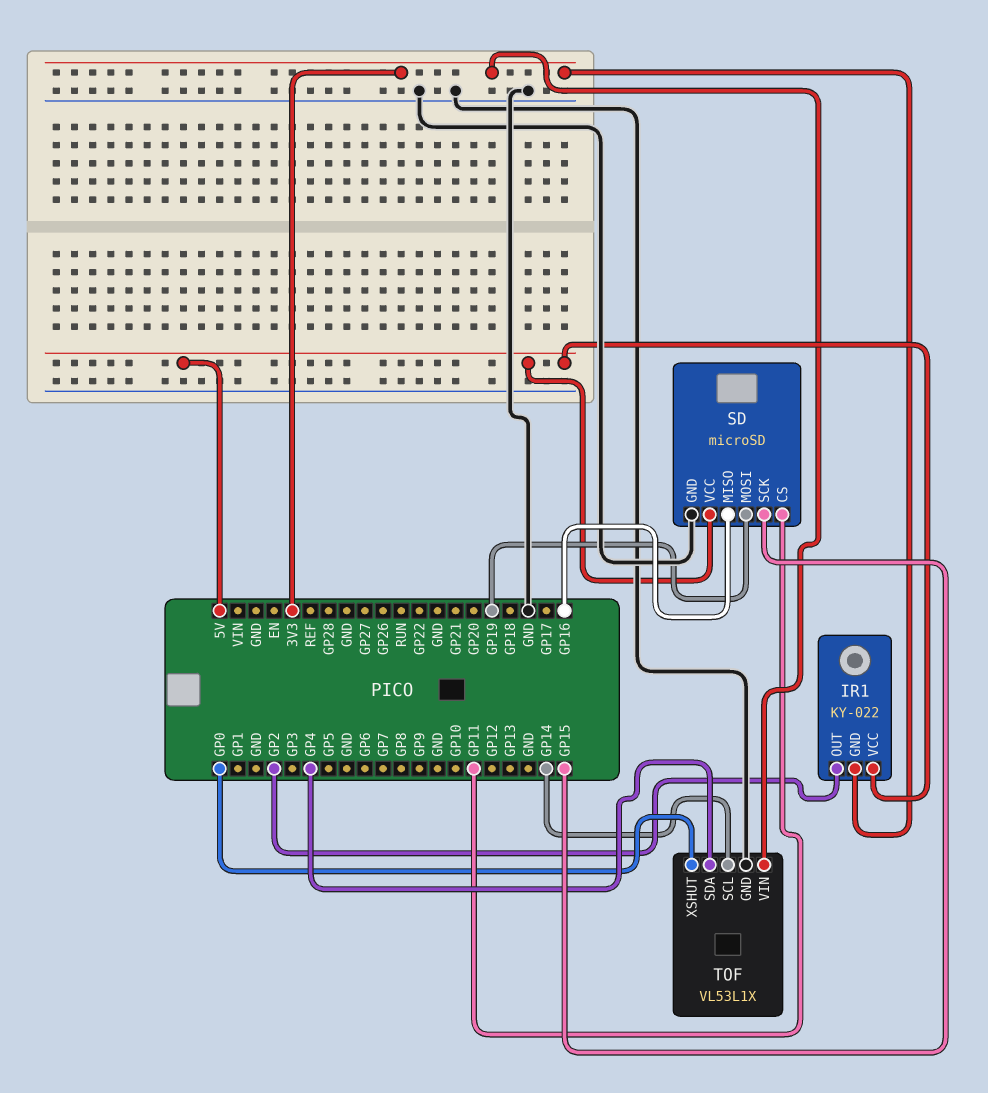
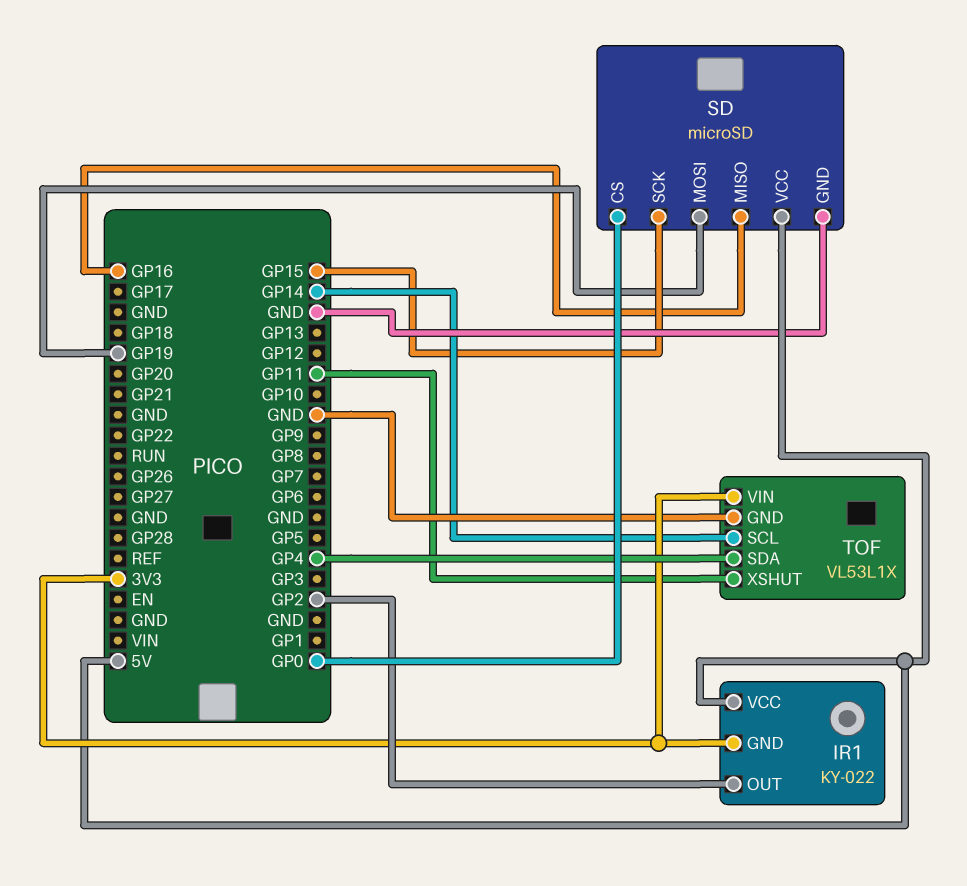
SD pin CS: GP11 -> GP0
TOF pin XSHUT: GP0 -> GP11

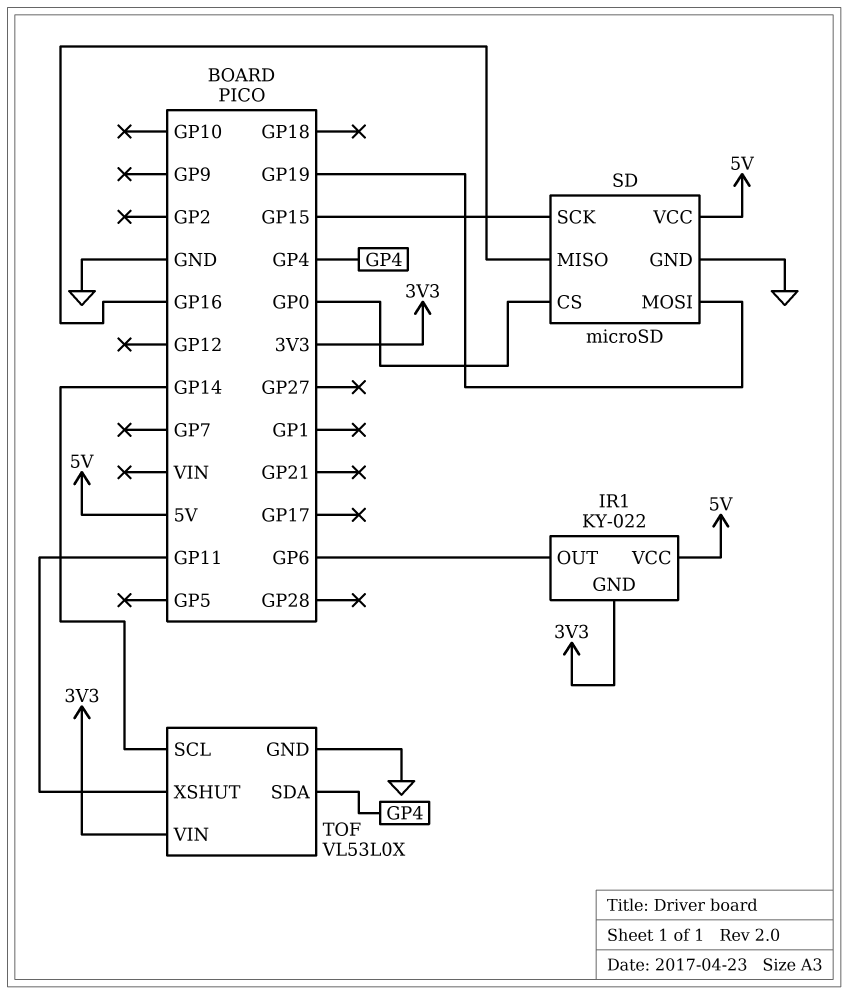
IR1 pin OUT: GP2 -> GP6
TOF: VL53L1X -> VL53L0X

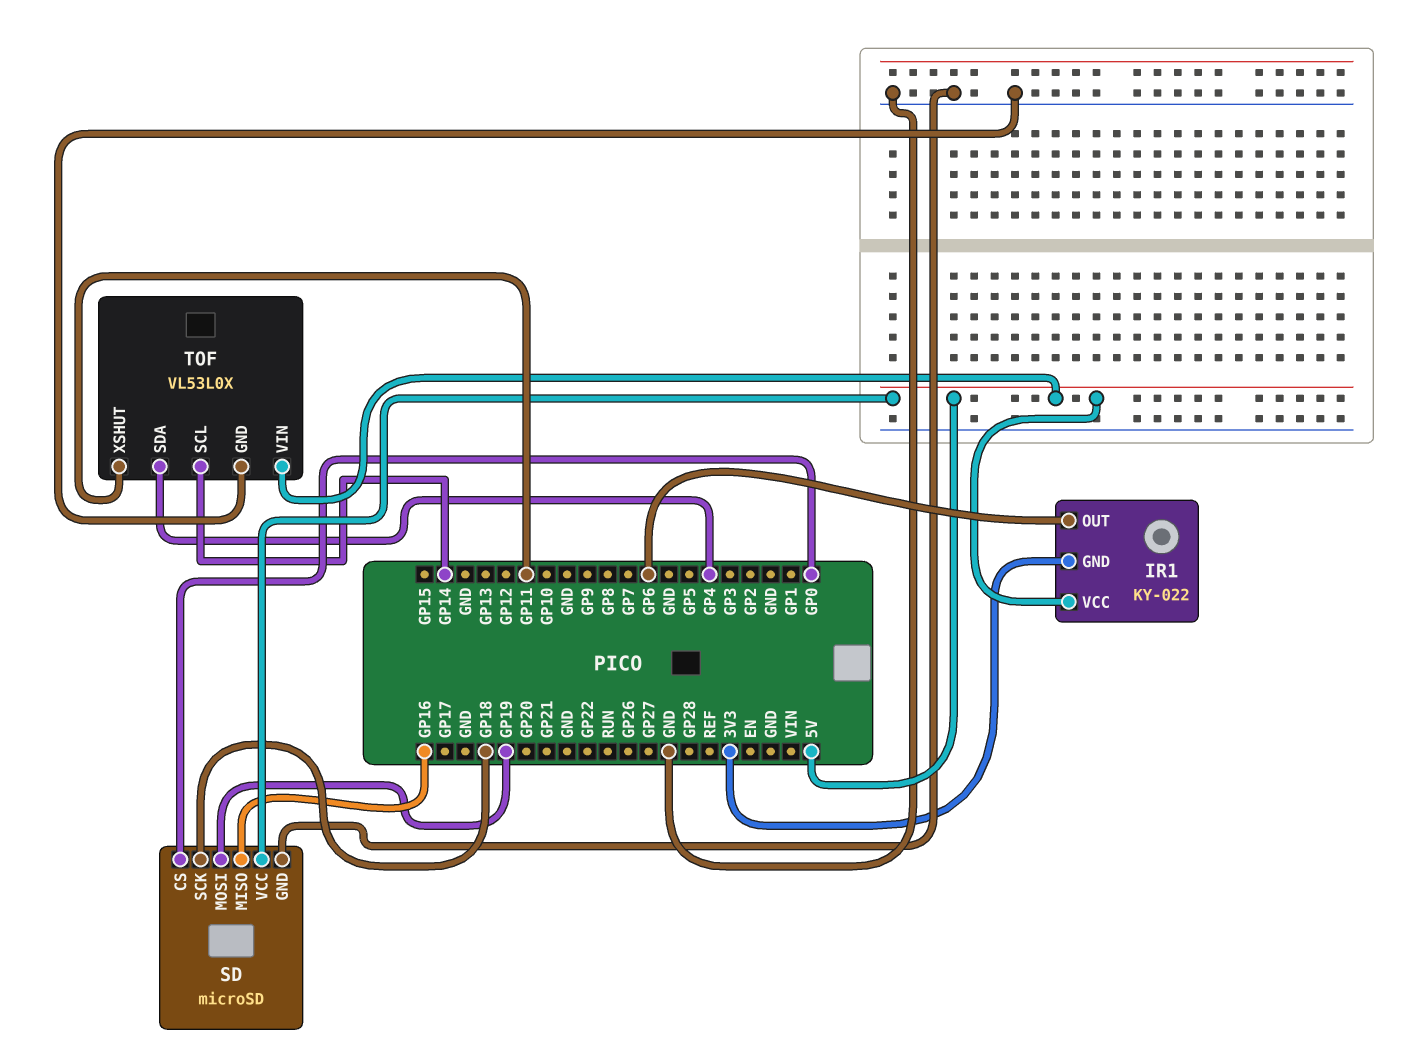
SD pin SCK: GP15 -> GP18
TOF pin VIN: 3V3 -> 5V

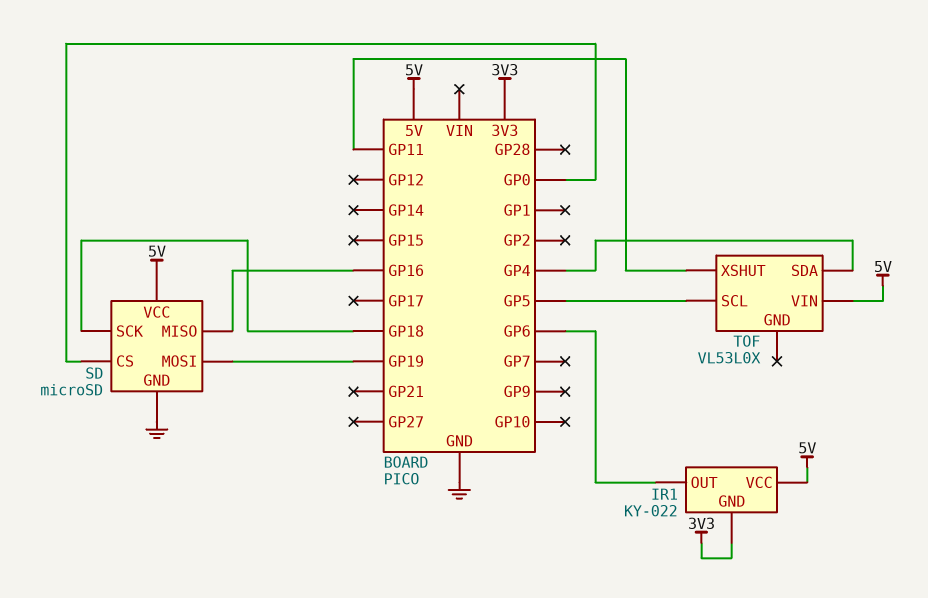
TOF pin GND: GND -> none
TOF pin SCL: GP14 -> GP5

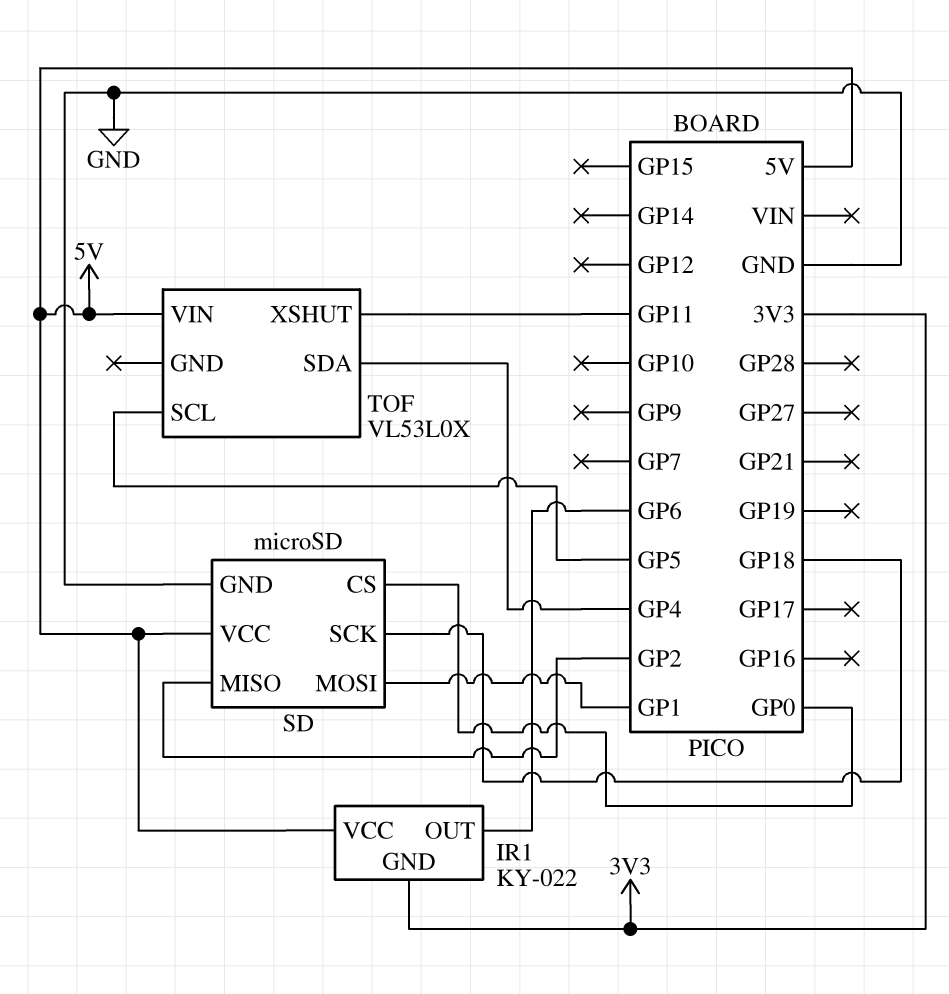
SD pin MISO: GP16 -> GP2
SD pin MOSI: GP19 -> GP1

